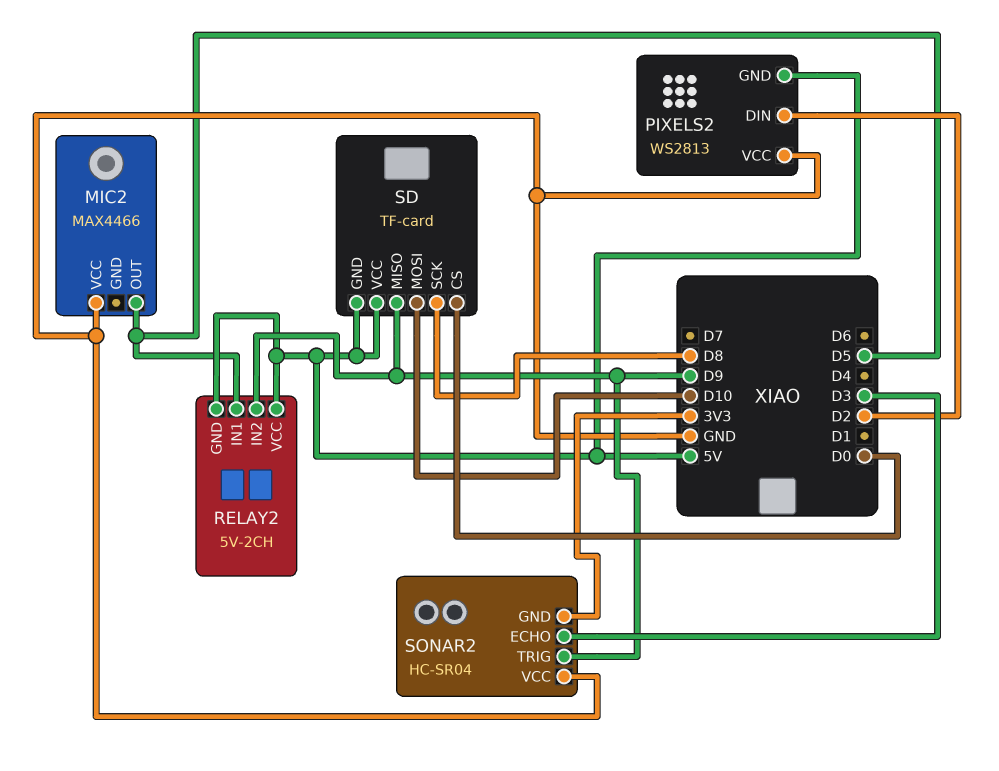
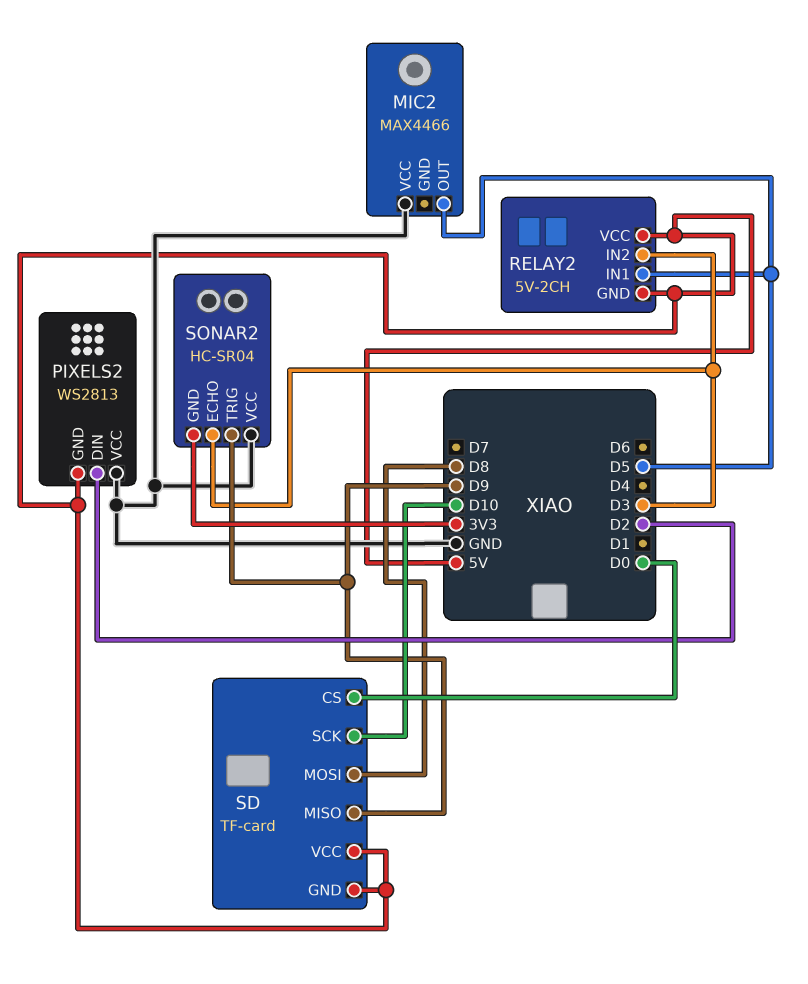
RELAY2 pin IN2: D9 -> D3
SD pin MOSI: D10 -> D8
SD pin SCK: D8 -> D10

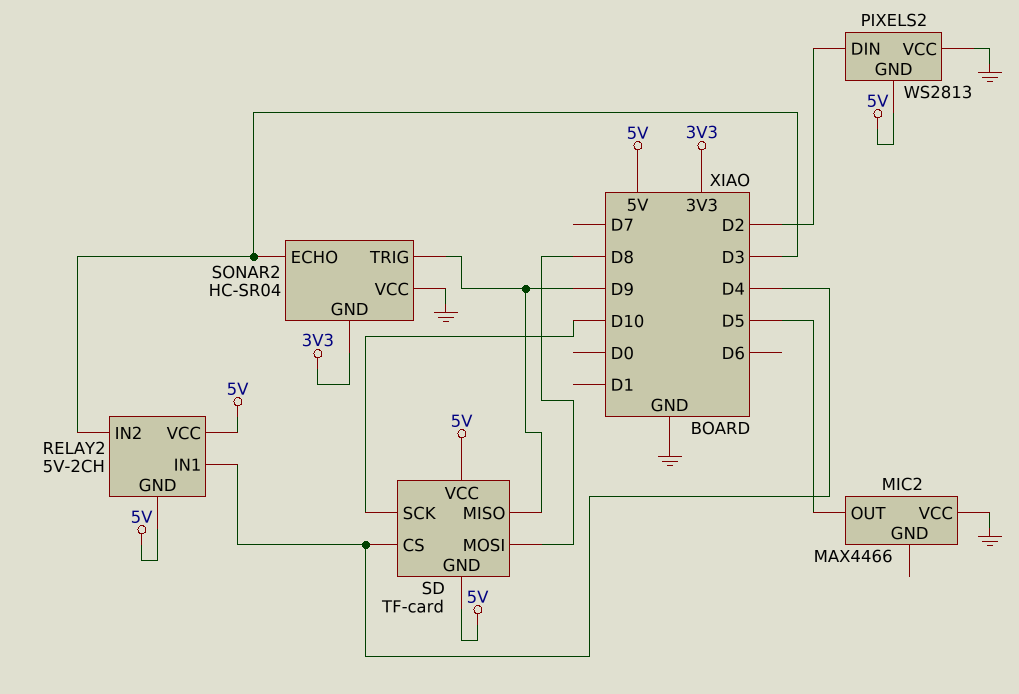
RELAY2 pin IN1: D5 -> D4
SD pin CS: D0 -> D4

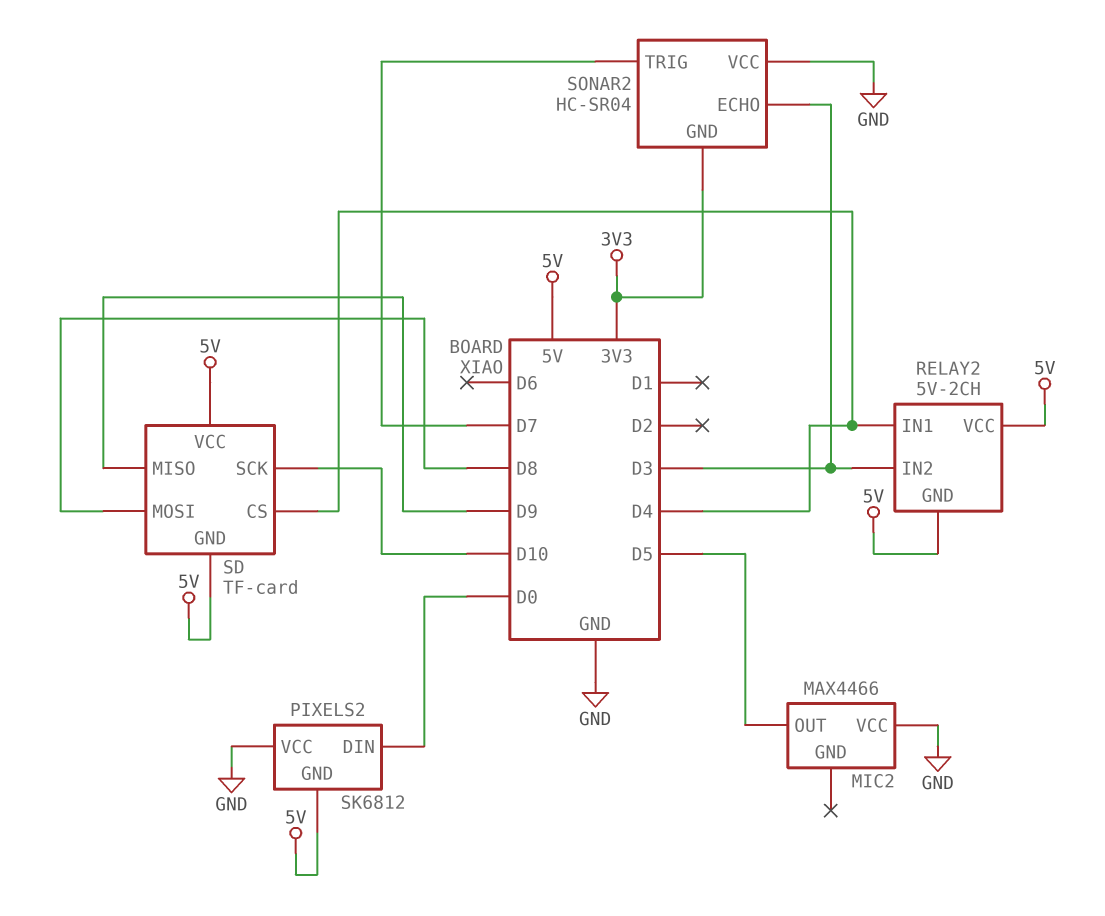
PIXELS2: WS2813 -> SK6812
PIXELS2 pin DIN: D2 -> D0
SONAR2 pin TRIG: D9 -> D7

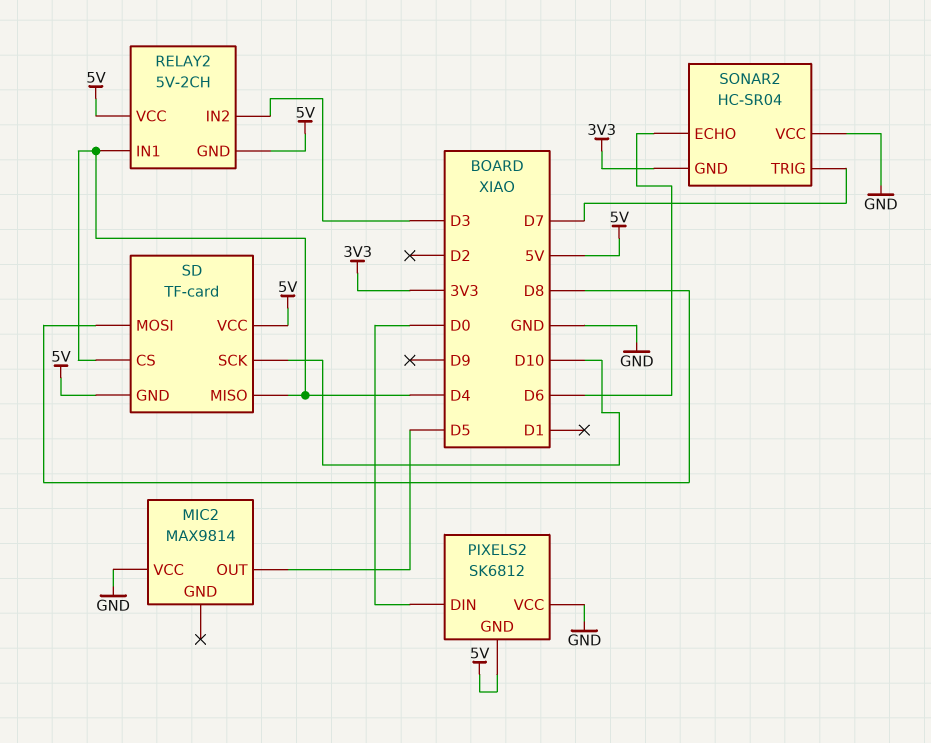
MIC2: MAX4466 -> MAX9814
SD pin MISO: D9 -> D4
SONAR2 pin ECHO: D3 -> D6

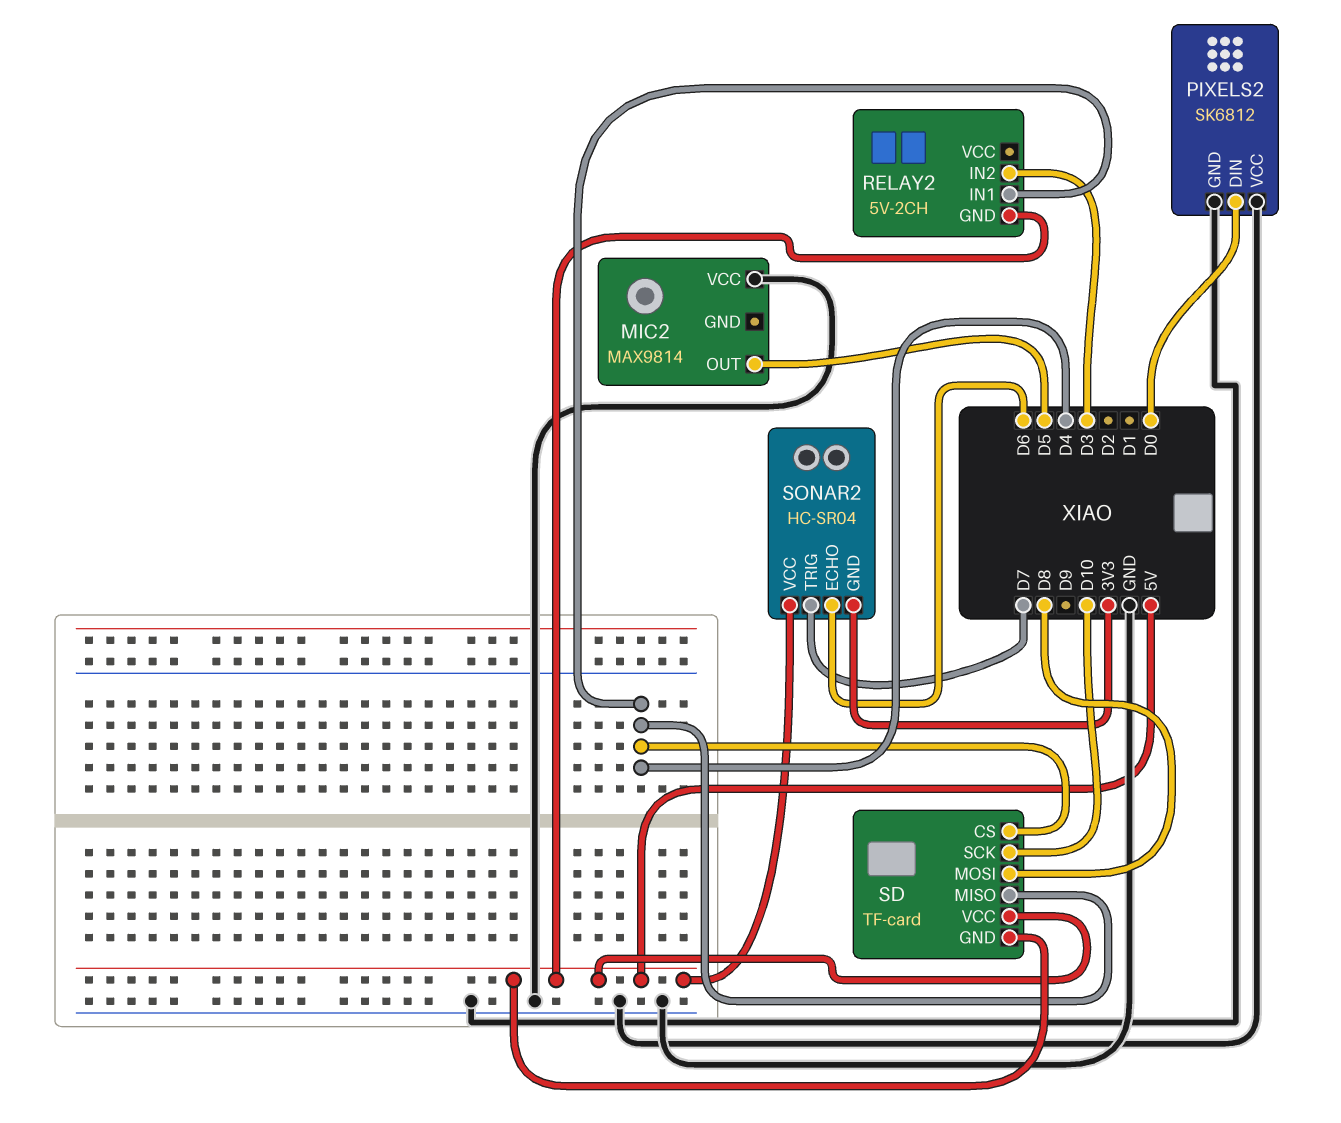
PIXELS2 pin GND: 5V -> GND
RELAY2 pin VCC: 5V -> none
SONAR2 pin VCC: GND -> 5V

